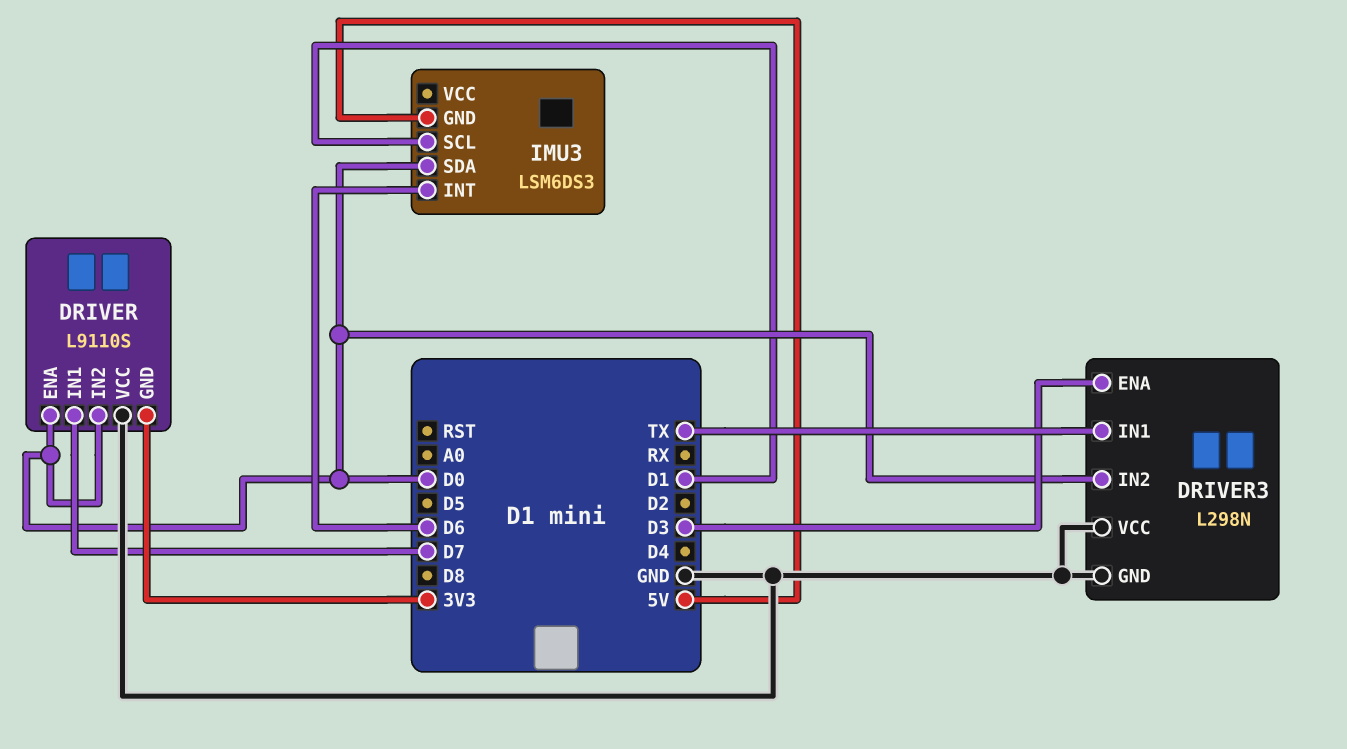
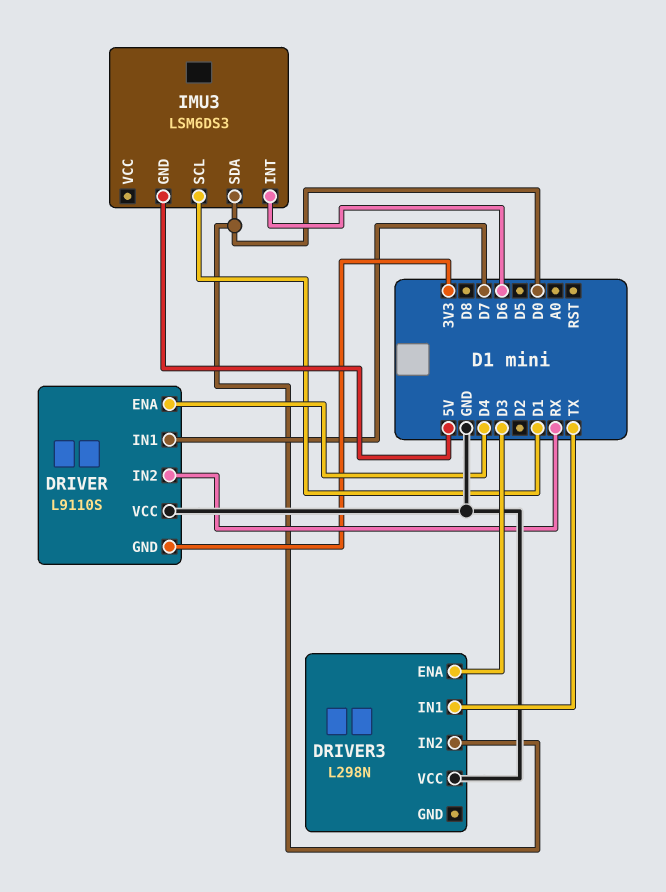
DRIVER pin ENA: D0 -> D4
DRIVER pin IN2: D0 -> RX
DRIVER3 pin GND: GND -> none

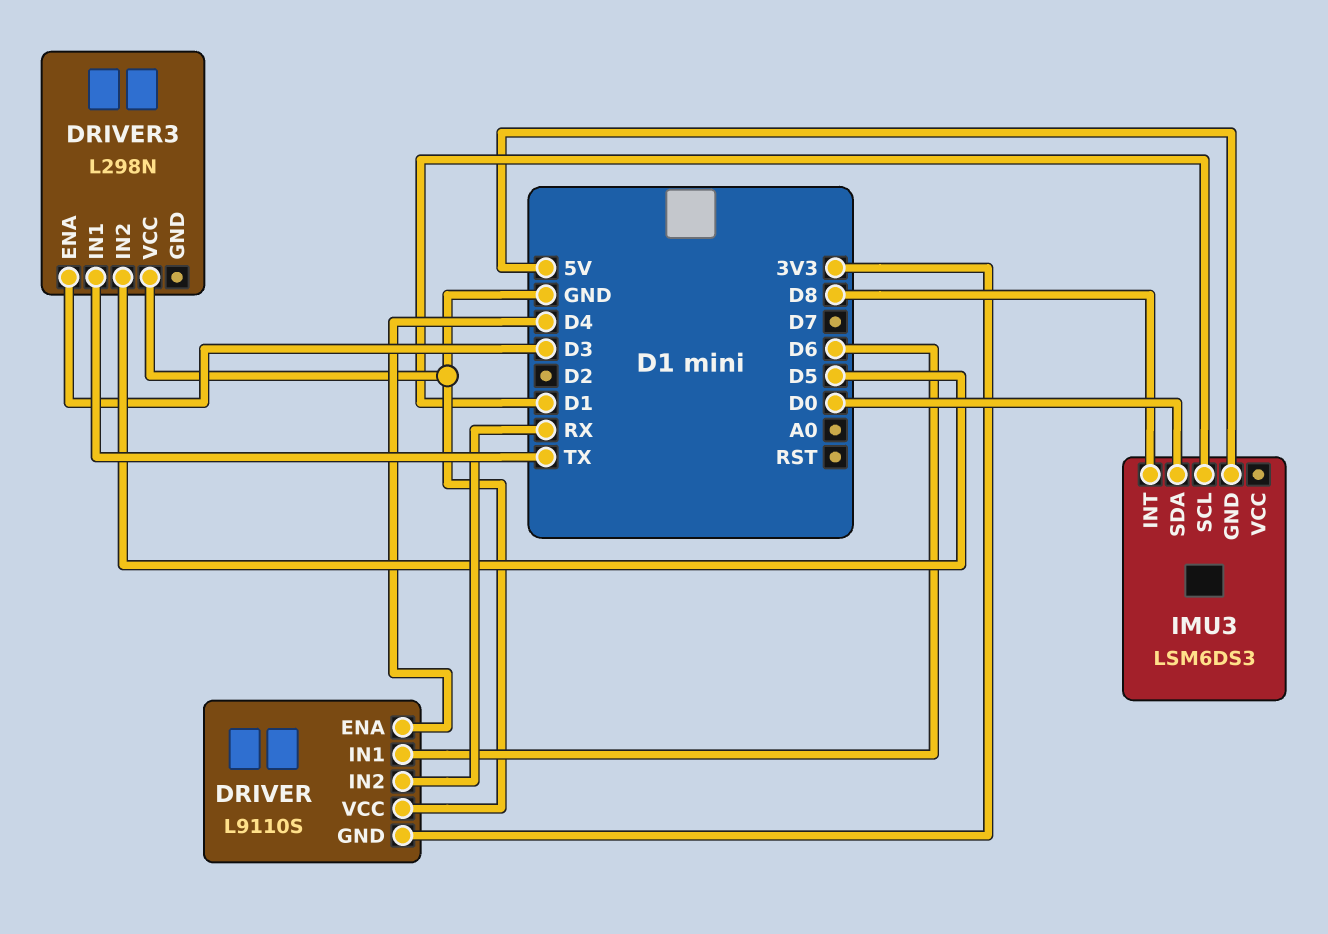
DRIVER pin IN1: D7 -> D6
DRIVER3 pin IN2: D0 -> D5
IMU3 pin INT: D6 -> D8

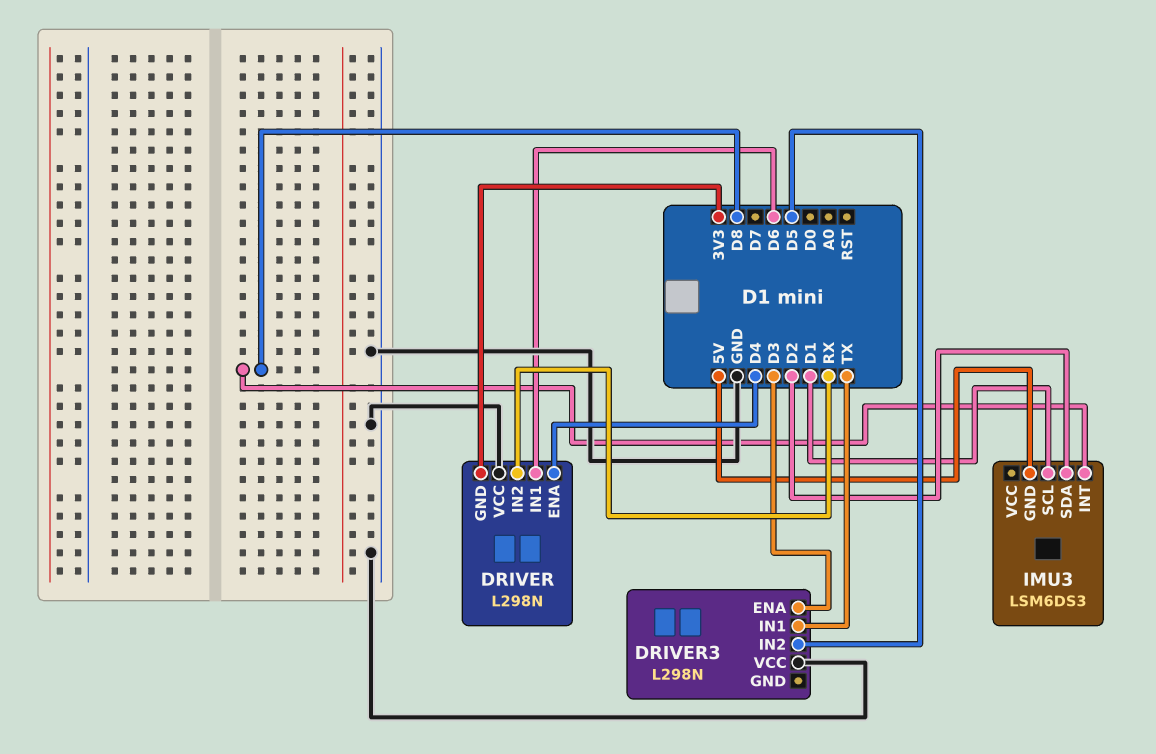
DRIVER: L9110S -> L298N
IMU3 pin SDA: D0 -> D2

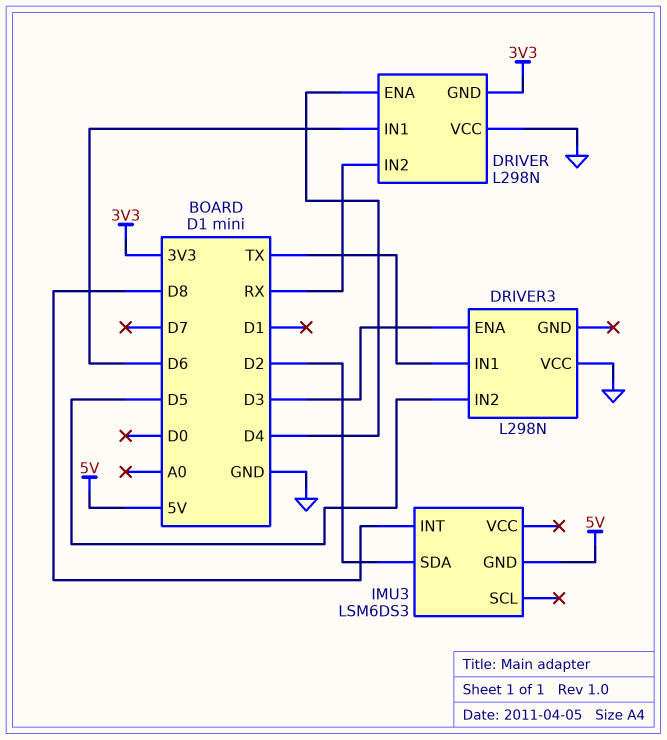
IMU3 pin SCL: D1 -> none

